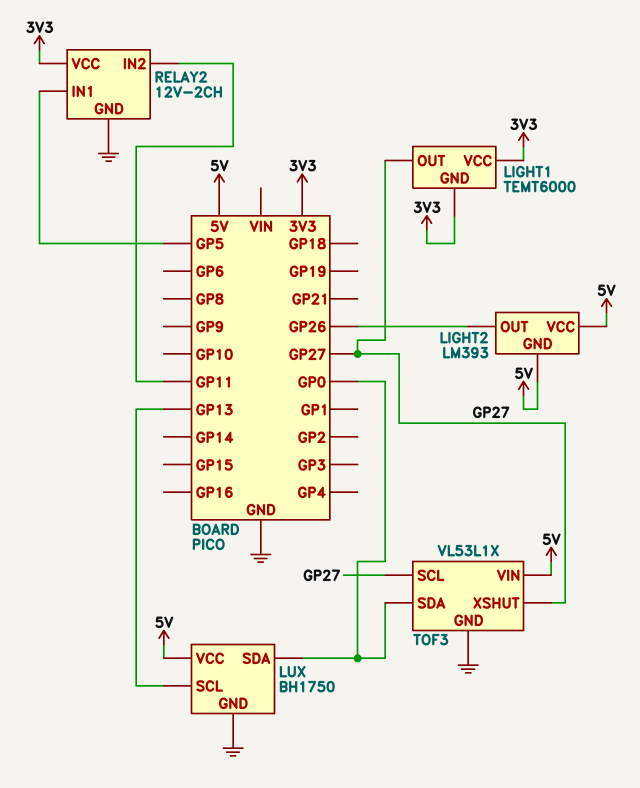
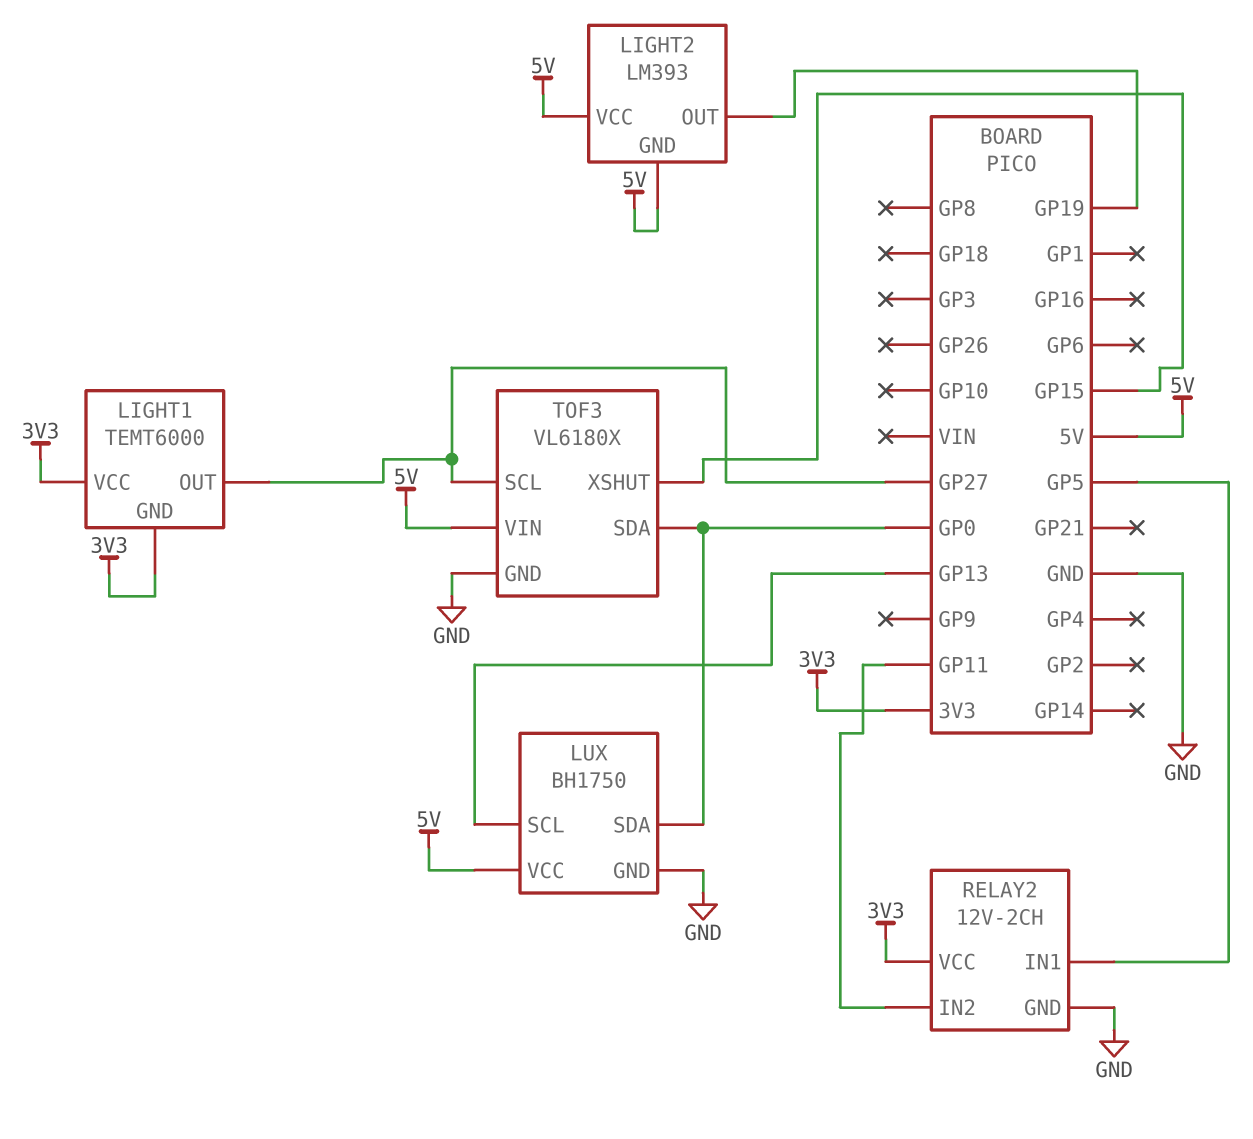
LIGHT2 pin OUT: GP26 -> GP19
TOF3: VL53L1X -> VL6180X
TOF3 pin XSHUT: GP27 -> GP15

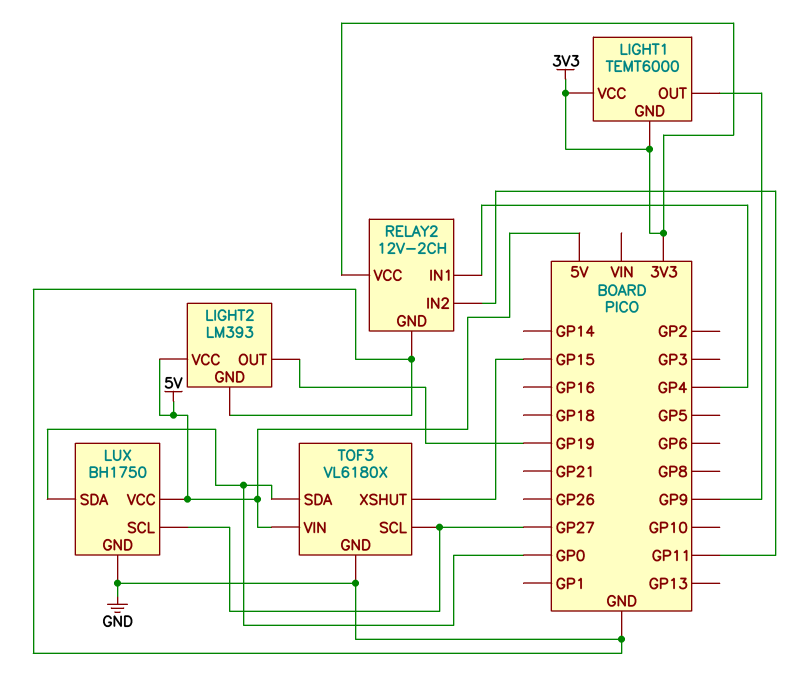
LIGHT1 pin OUT: GP27 -> GP9
LIGHT2 pin GND: 5V -> GND
LUX pin SCL: GP13 -> GP27
RELAY2 pin IN1: GP5 -> GP4

